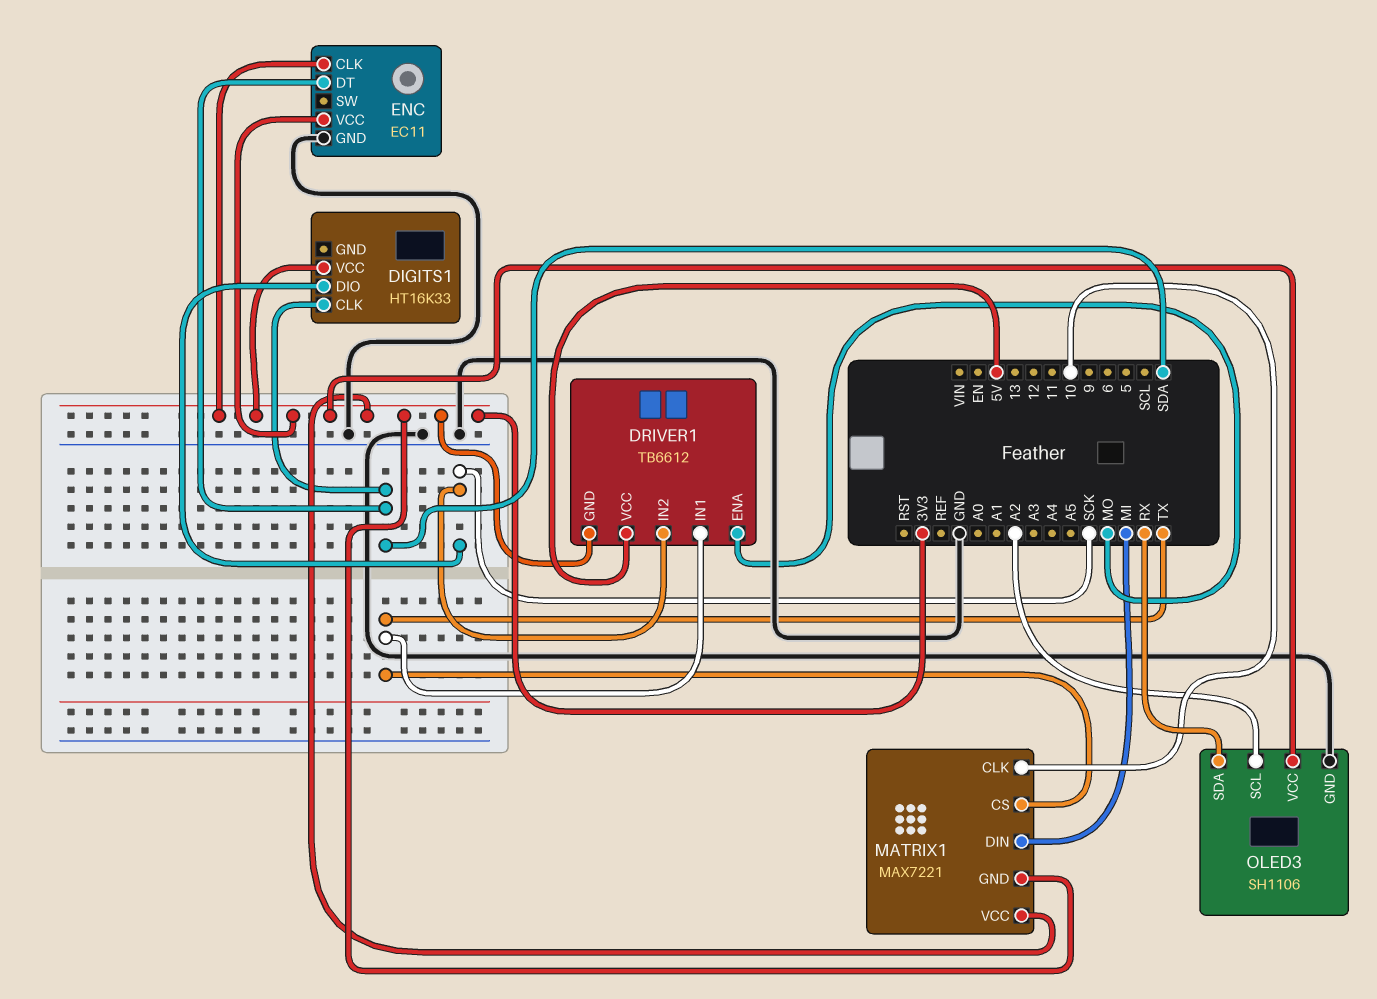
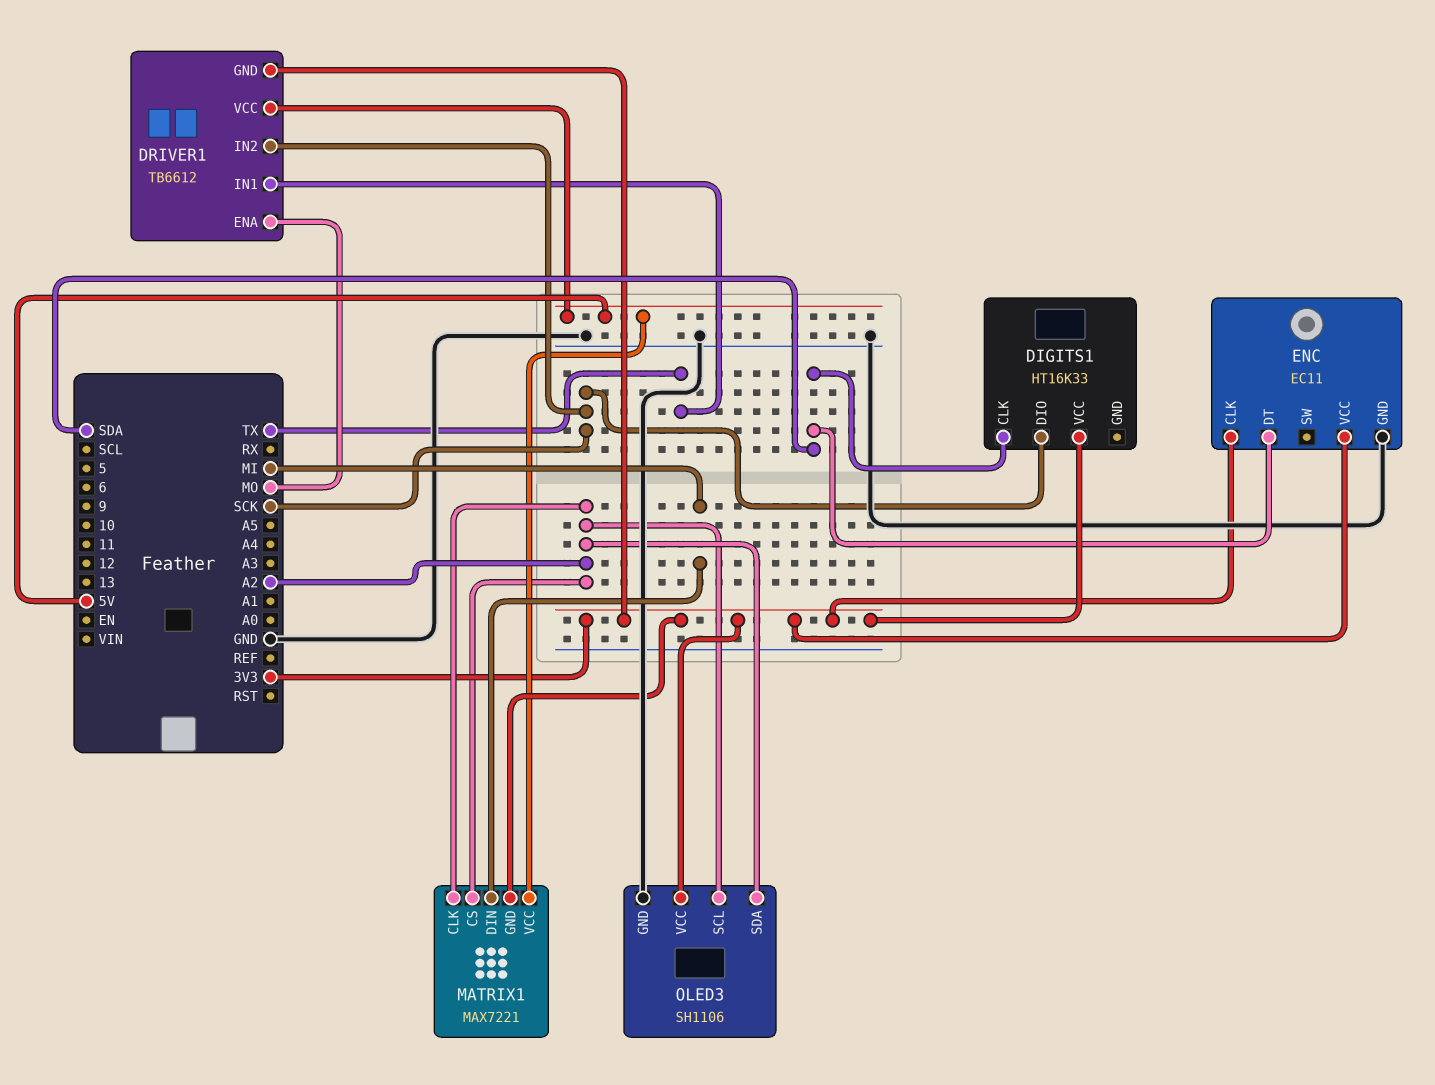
MATRIX1 pin CLK: 10 -> A2
MATRIX1 pin CS: TX -> A2
MATRIX1 pin VCC: 3V3 -> 5V
OLED3 pin SDA: RX -> A2

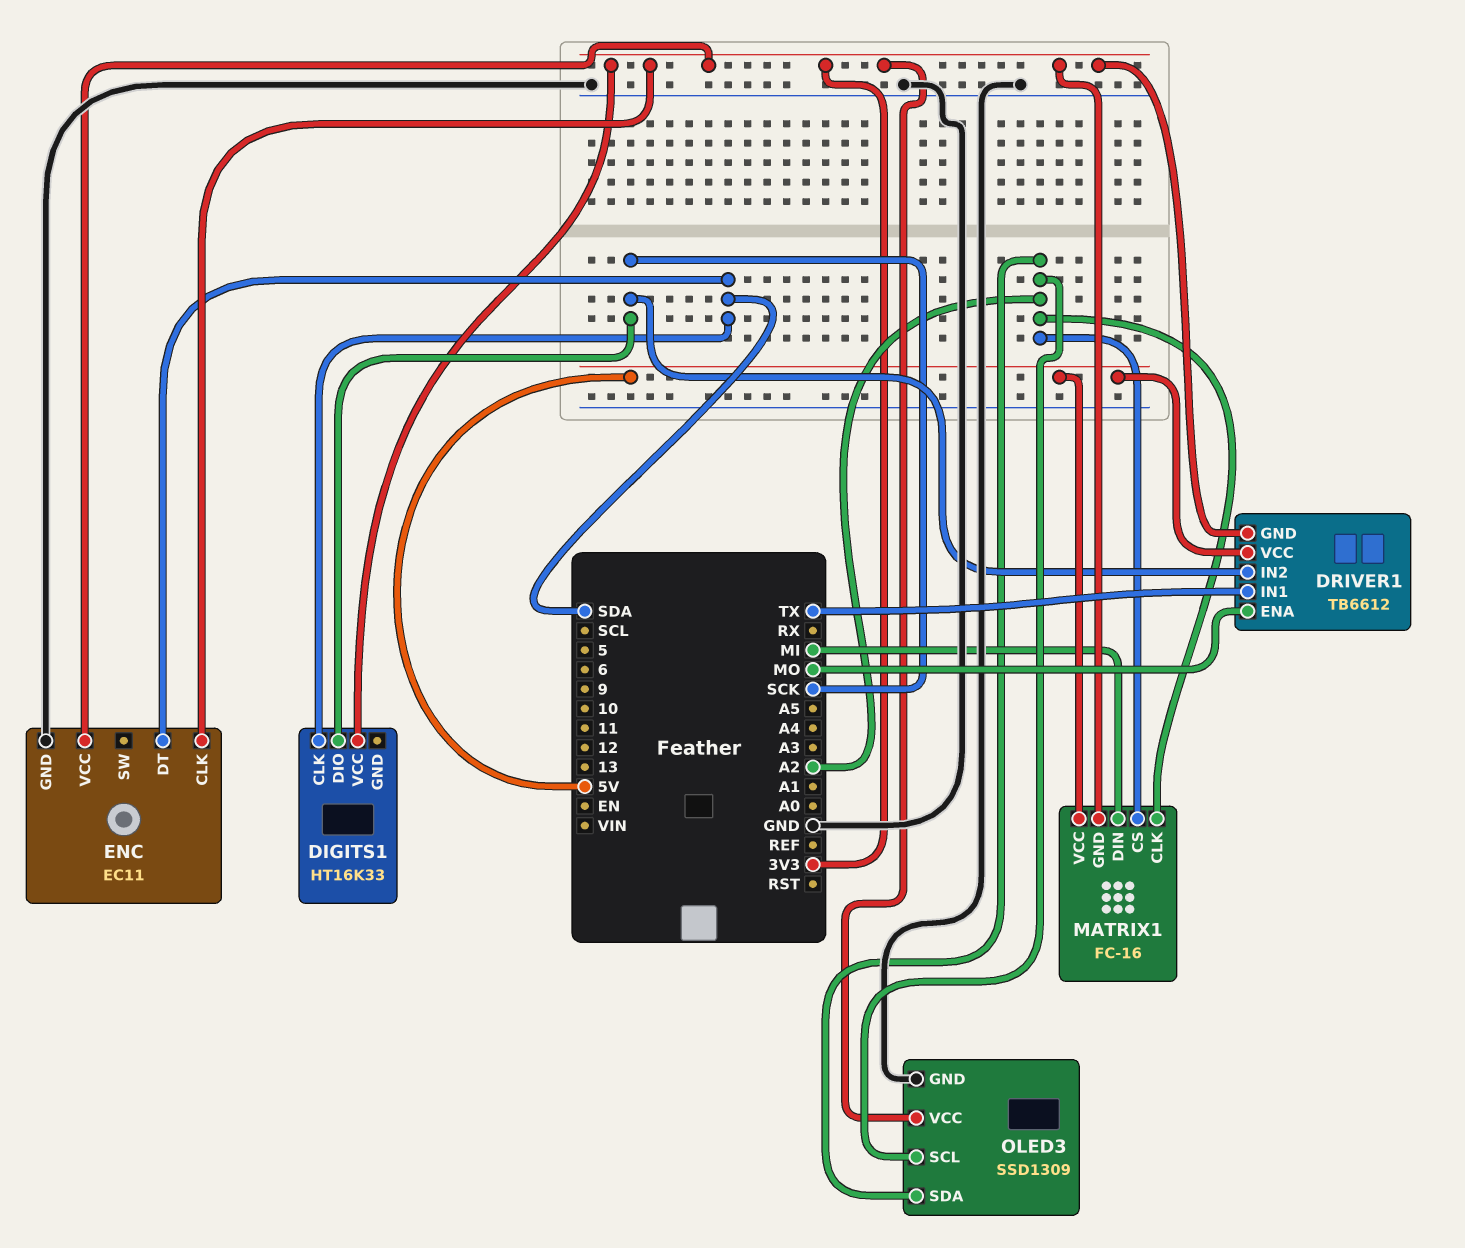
MATRIX1: MAX7221 -> FC-16
OLED3: SH1106 -> SSD1309

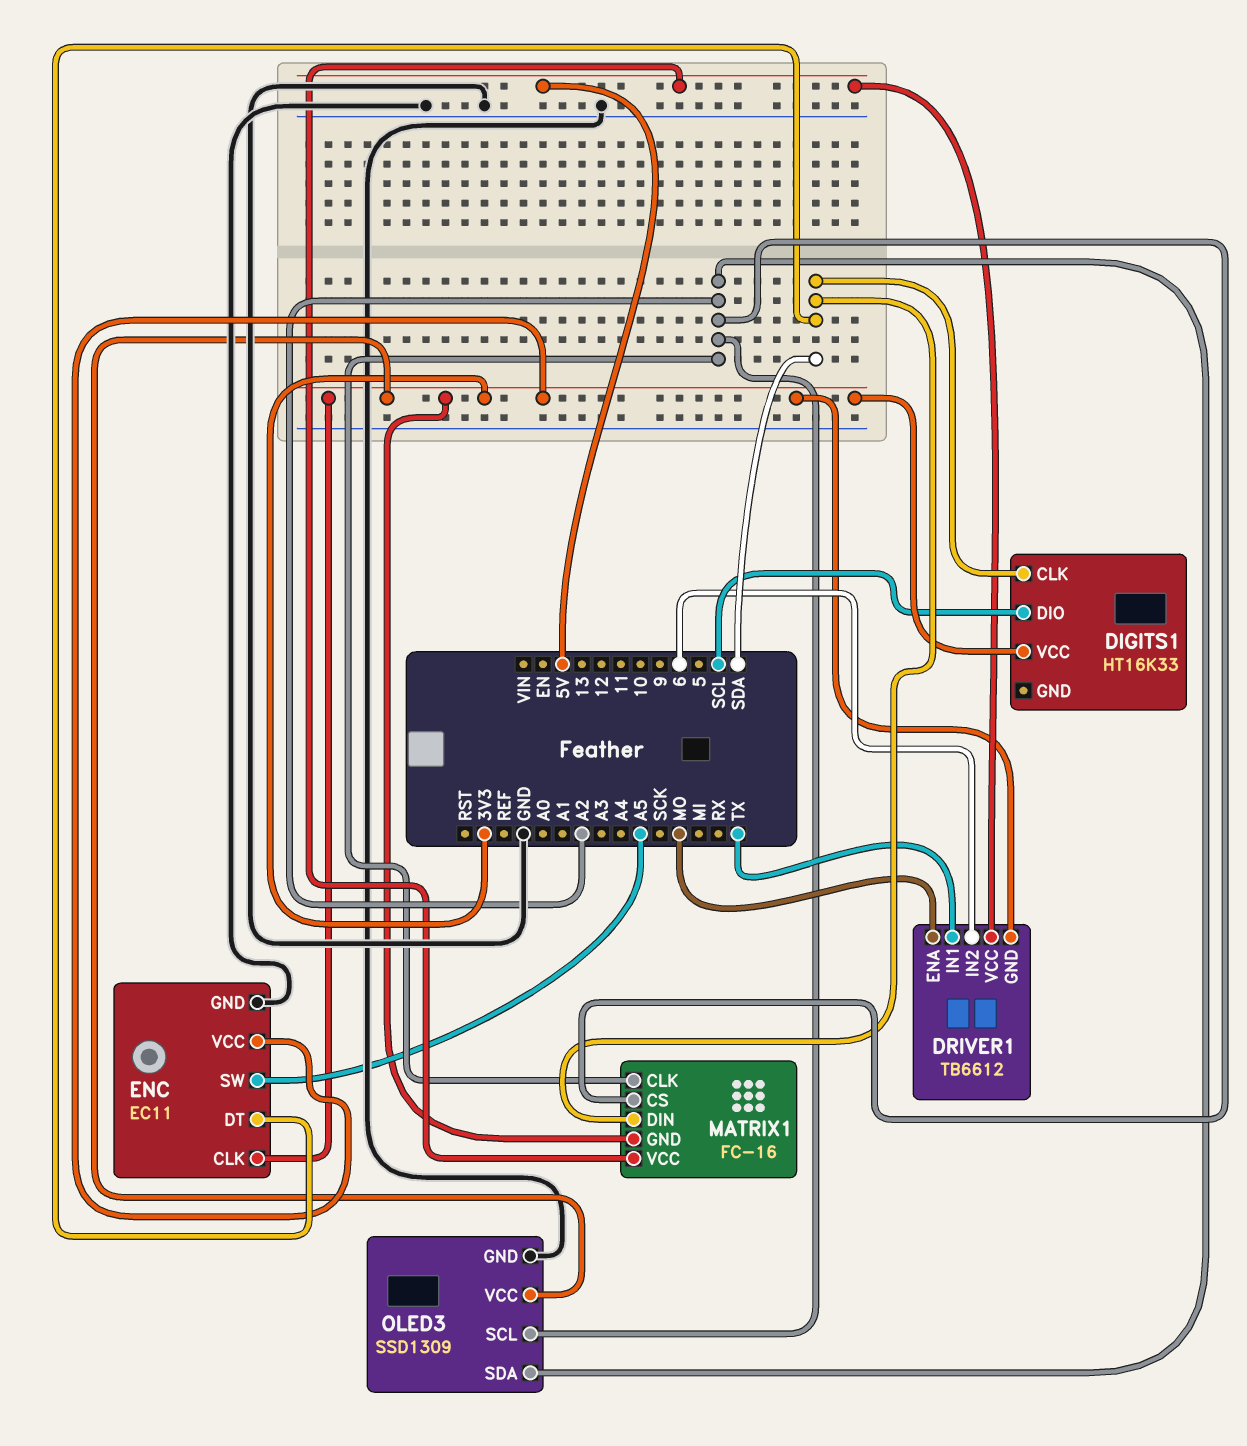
DIGITS1 pin DIO: SCK -> SCL
DRIVER1 pin IN2: SCK -> 6
ENC pin SW: none -> A5
MATRIX1 pin DIN: MI -> SDA

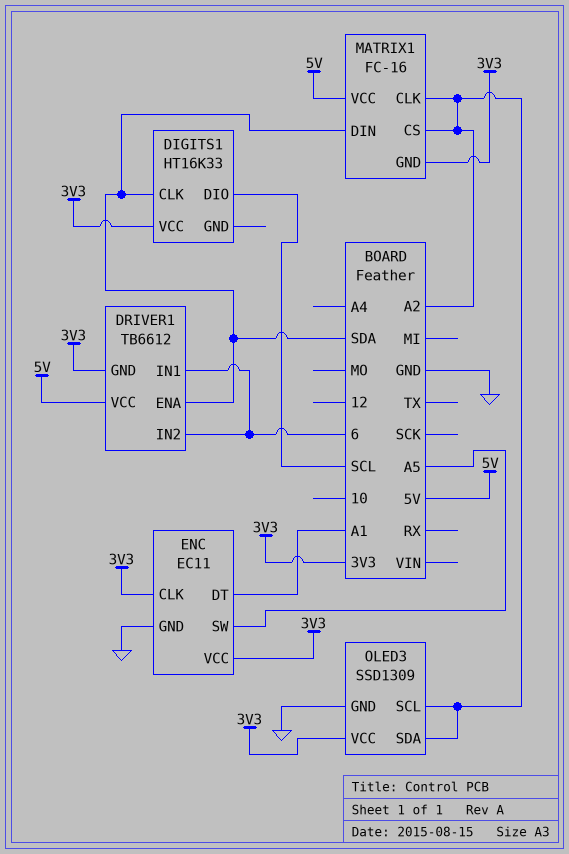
DRIVER1 pin ENA: MO -> SDA
DRIVER1 pin IN1: TX -> 6
ENC pin DT: SDA -> A1

